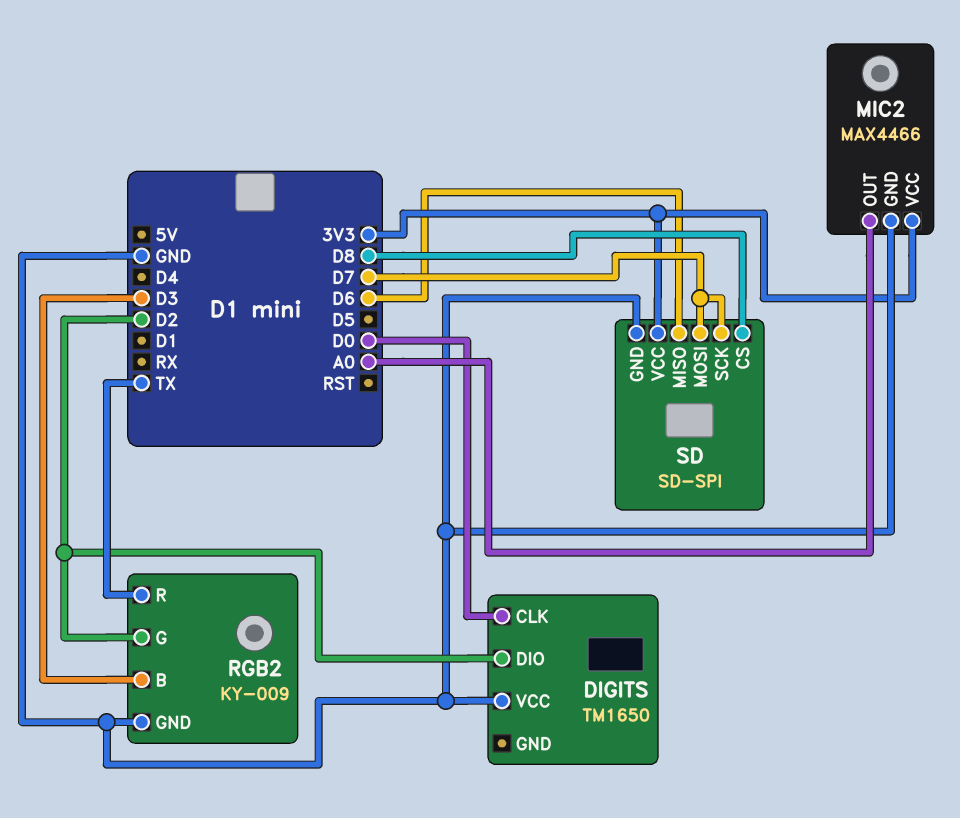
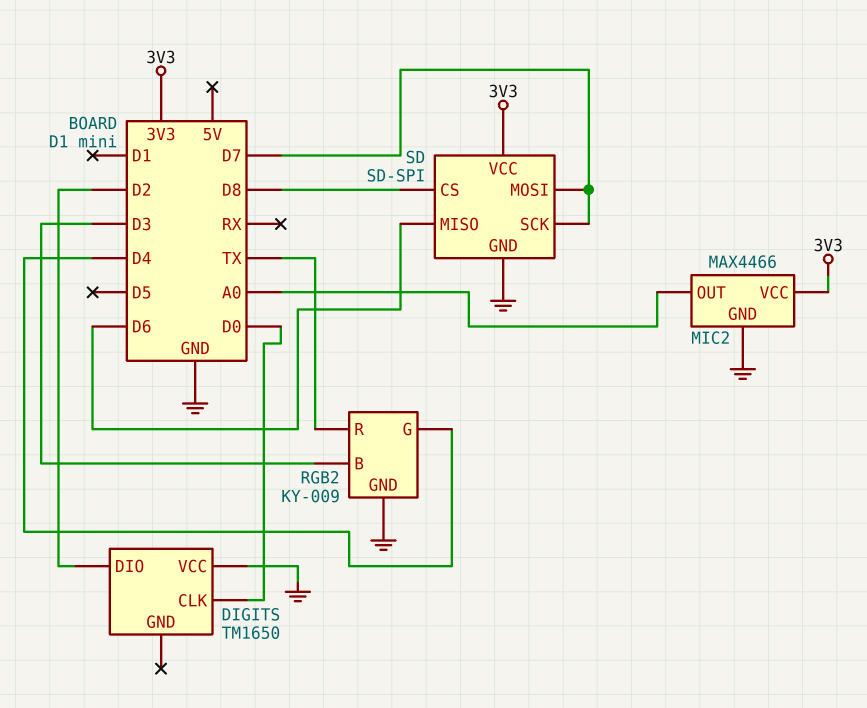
RGB2 pin G: D2 -> D4

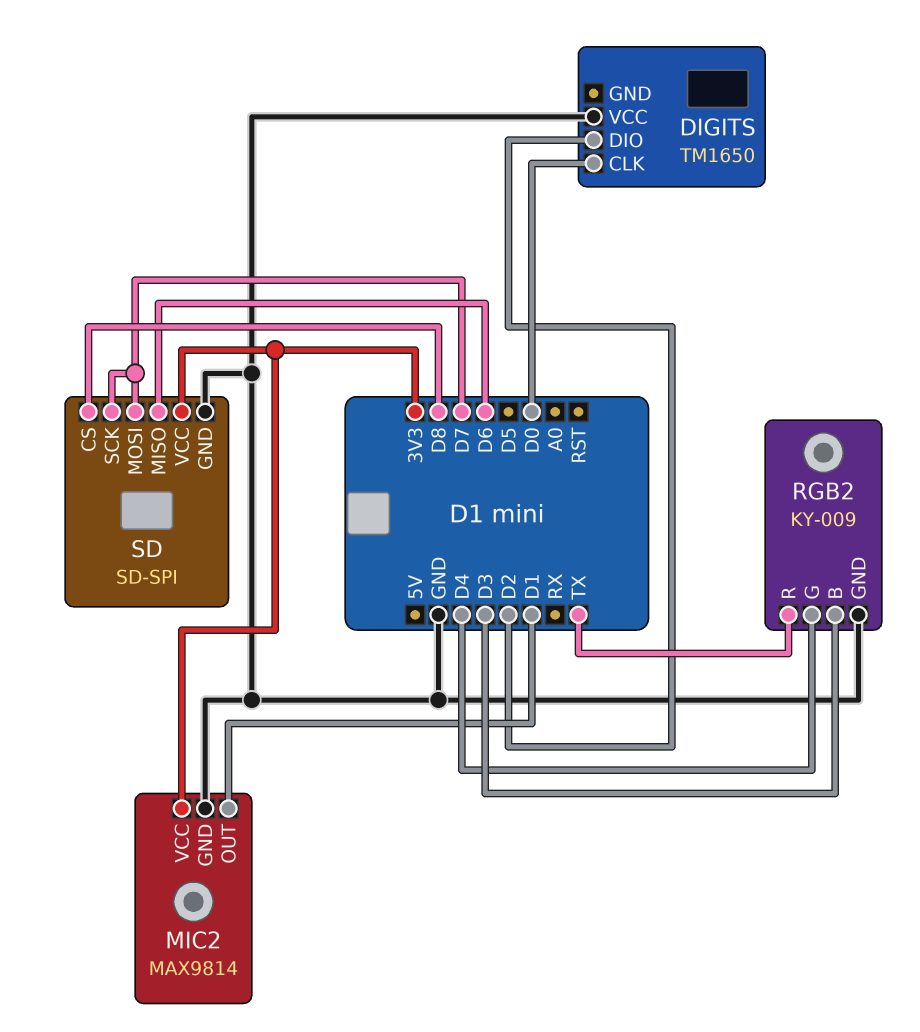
MIC2: MAX4466 -> MAX9814
MIC2 pin OUT: A0 -> D1

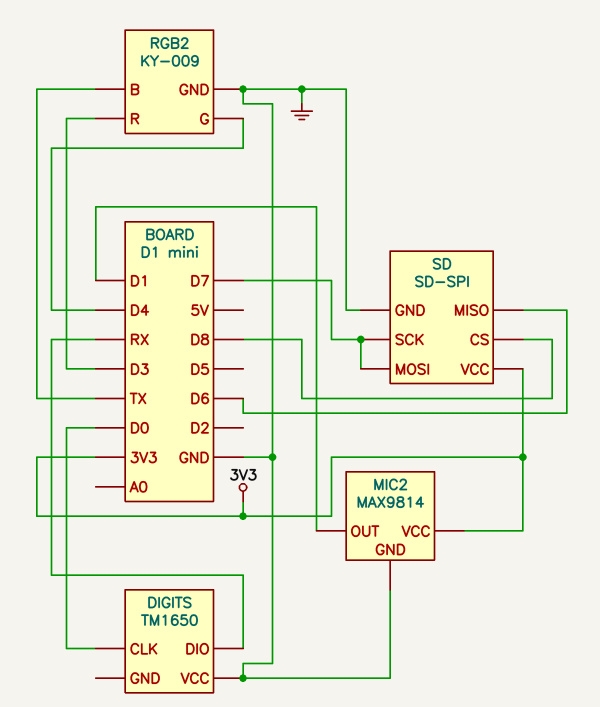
DIGITS pin DIO: D2 -> RX
RGB2 pin B: D3 -> TX
RGB2 pin R: TX -> D3

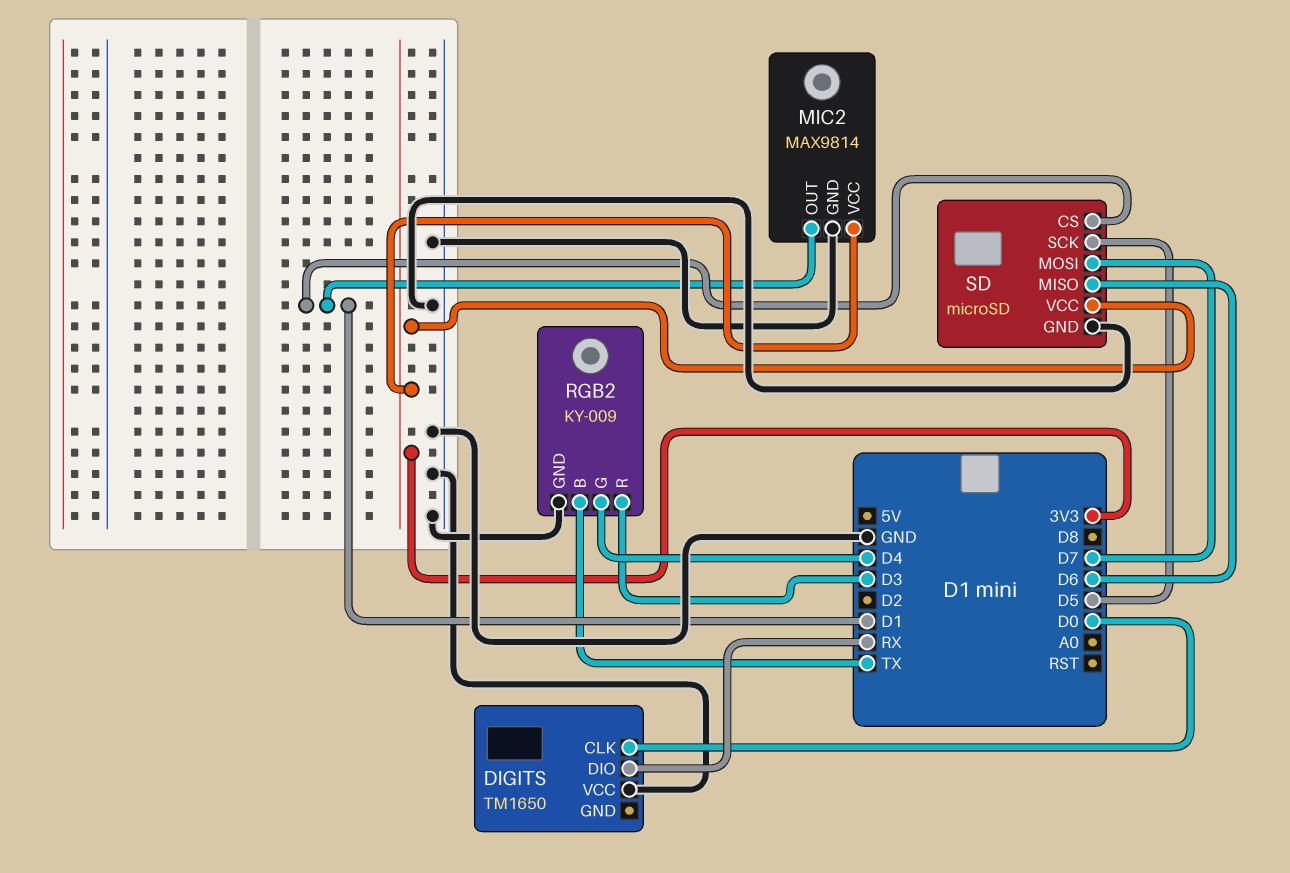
SD: SD-SPI -> microSD
SD pin CS: D8 -> D1
SD pin SCK: D7 -> D5

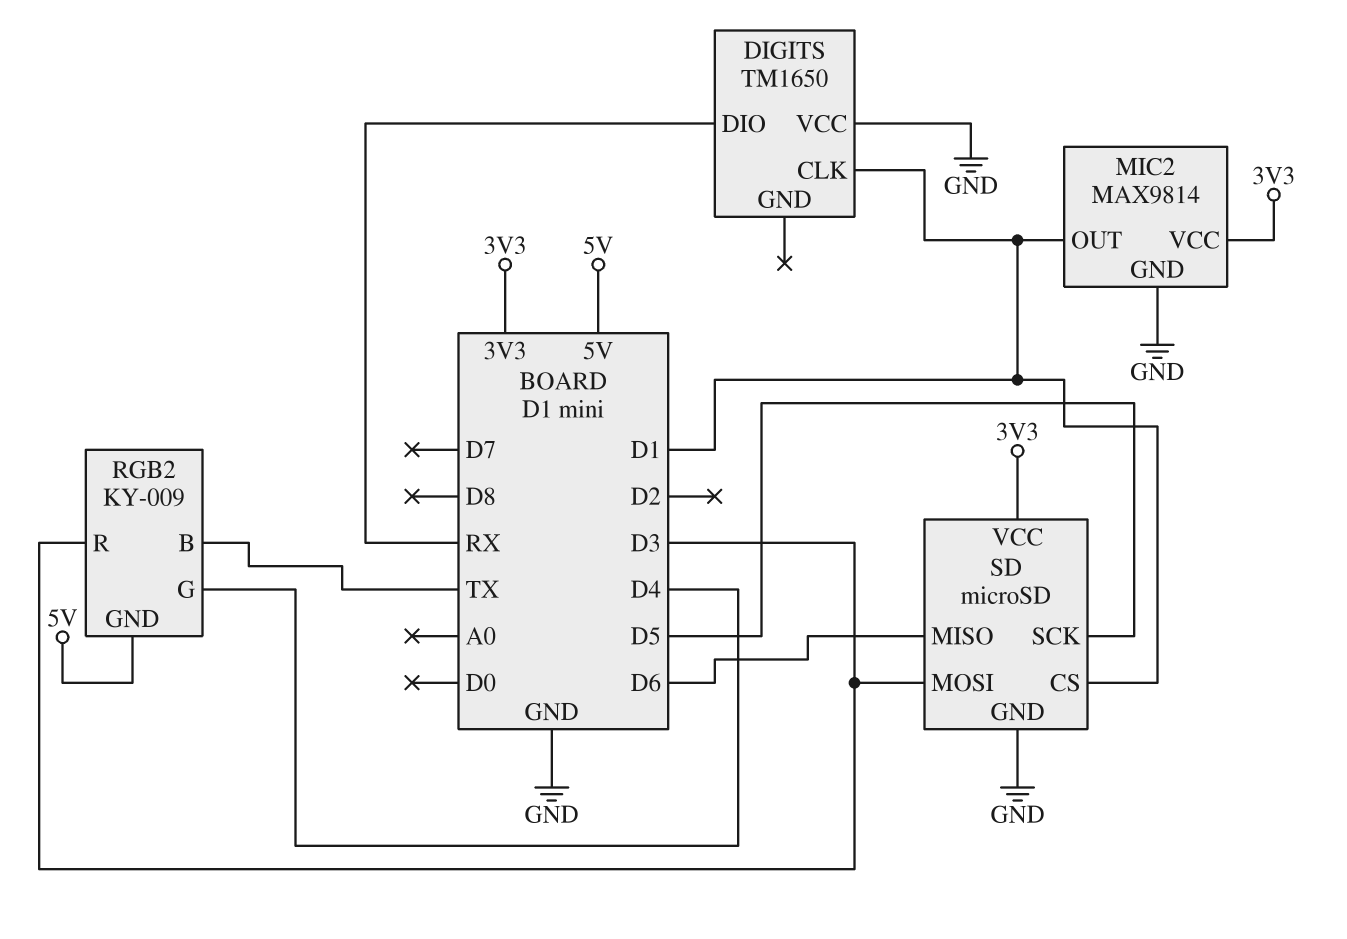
DIGITS pin CLK: D0 -> D1
RGB2 pin GND: GND -> 5V
SD pin MOSI: D7 -> D3

